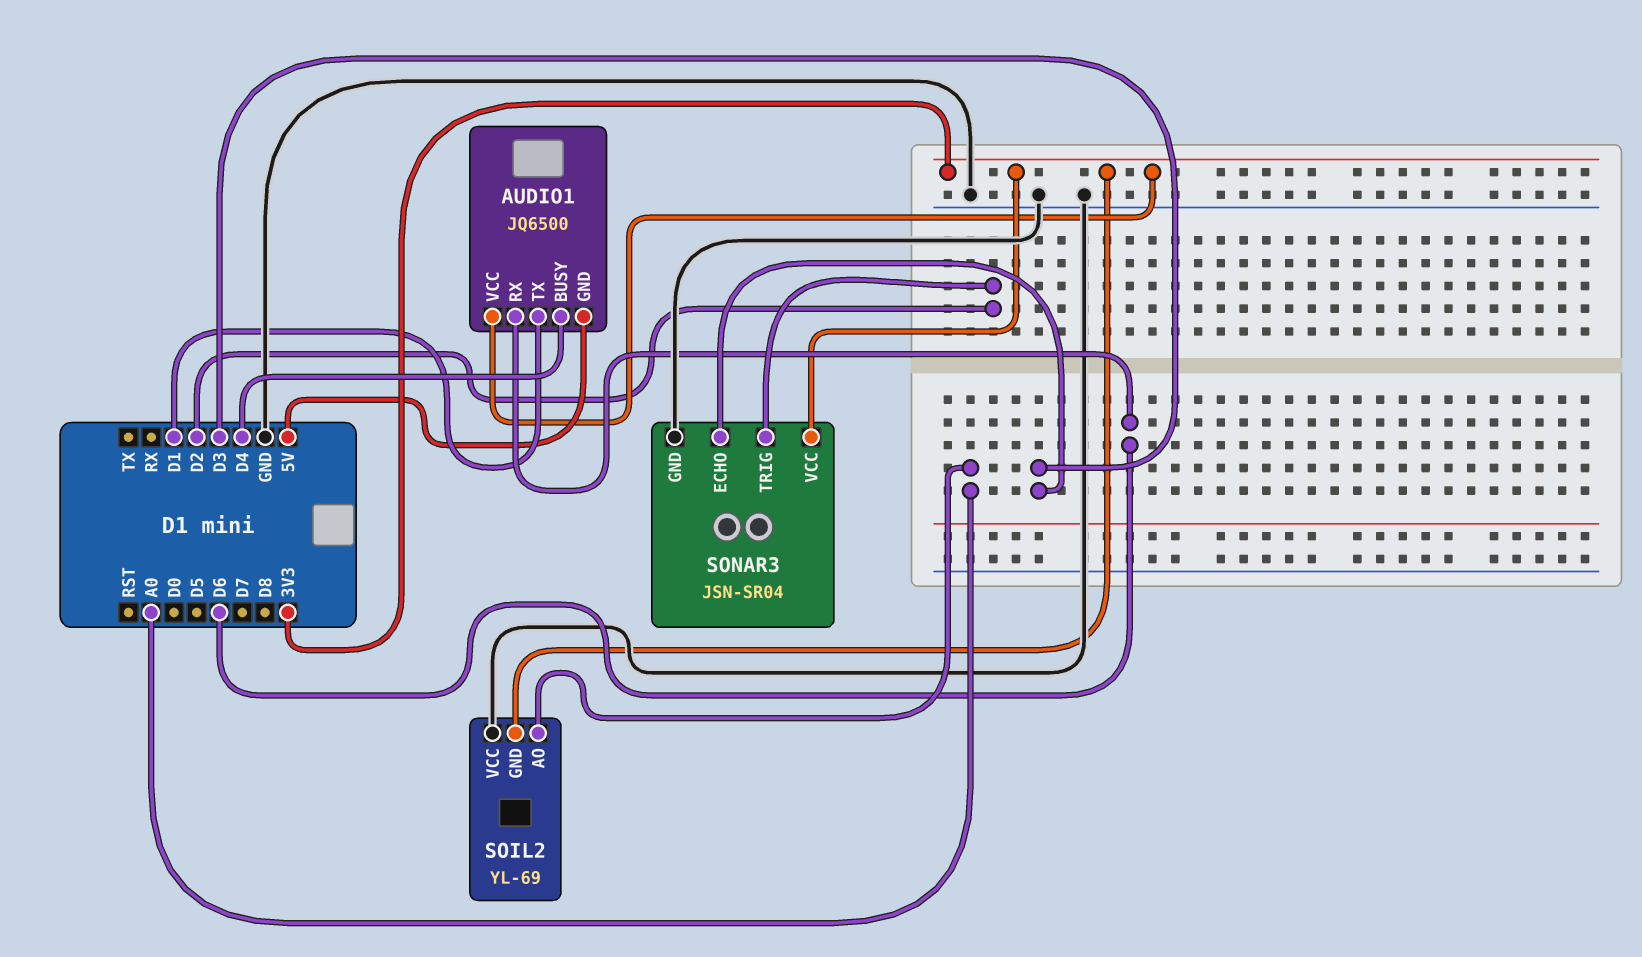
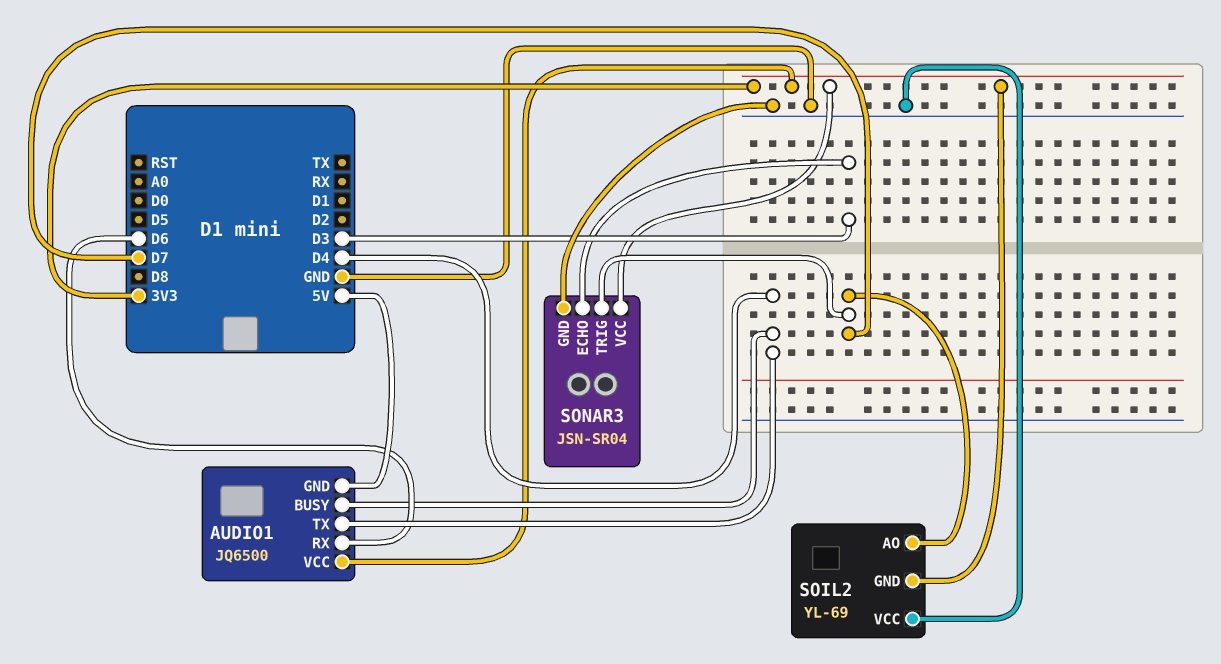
AUDIO1 pin TX: D1 -> D4
SOIL2 pin AO: A0 -> D7
SONAR3 pin TRIG: D2 -> D7

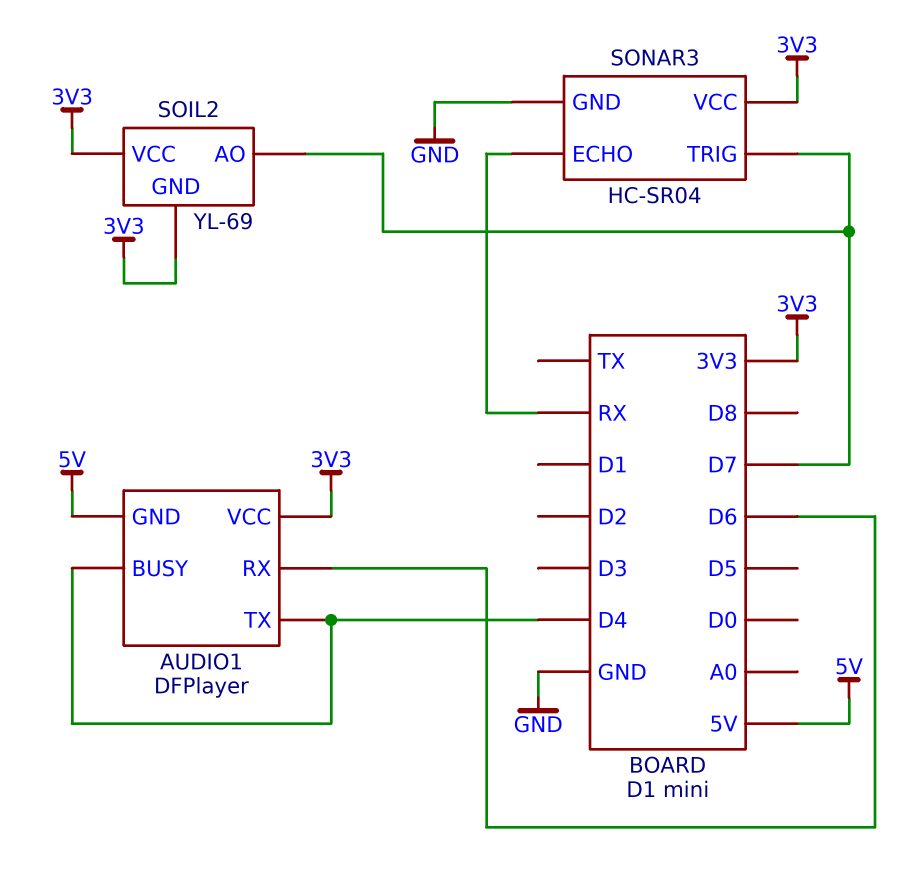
AUDIO1: JQ6500 -> DFPlayer
SOIL2 pin VCC: GND -> 3V3
SONAR3: JSN-SR04 -> HC-SR04
SONAR3 pin ECHO: D3 -> RX

